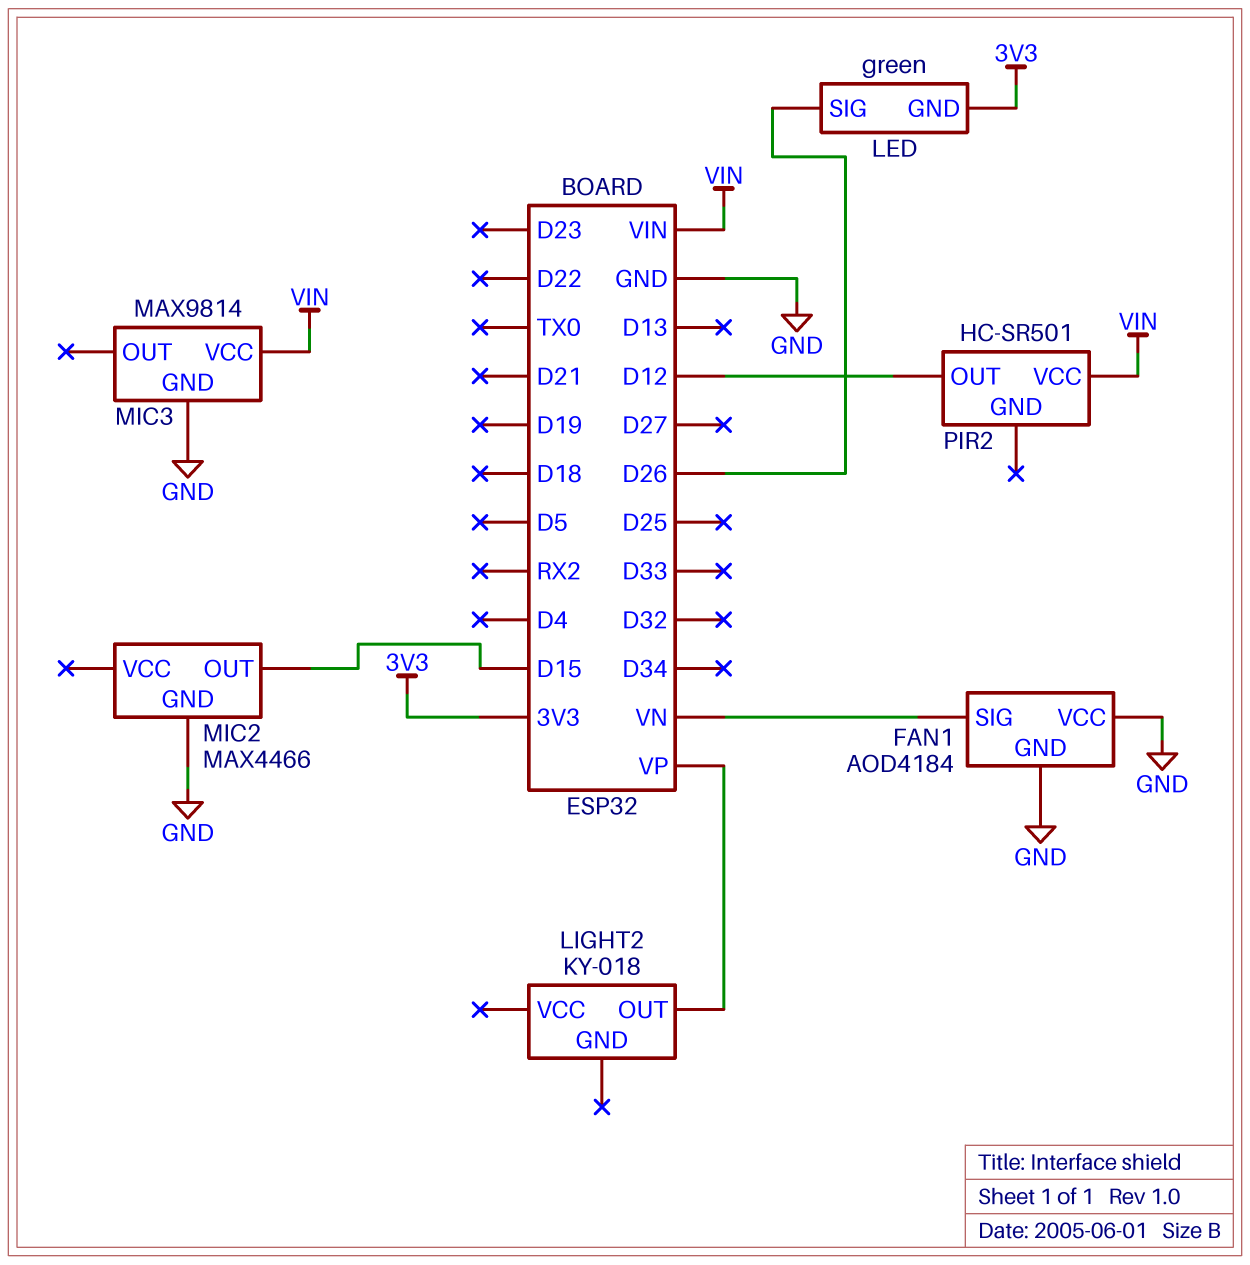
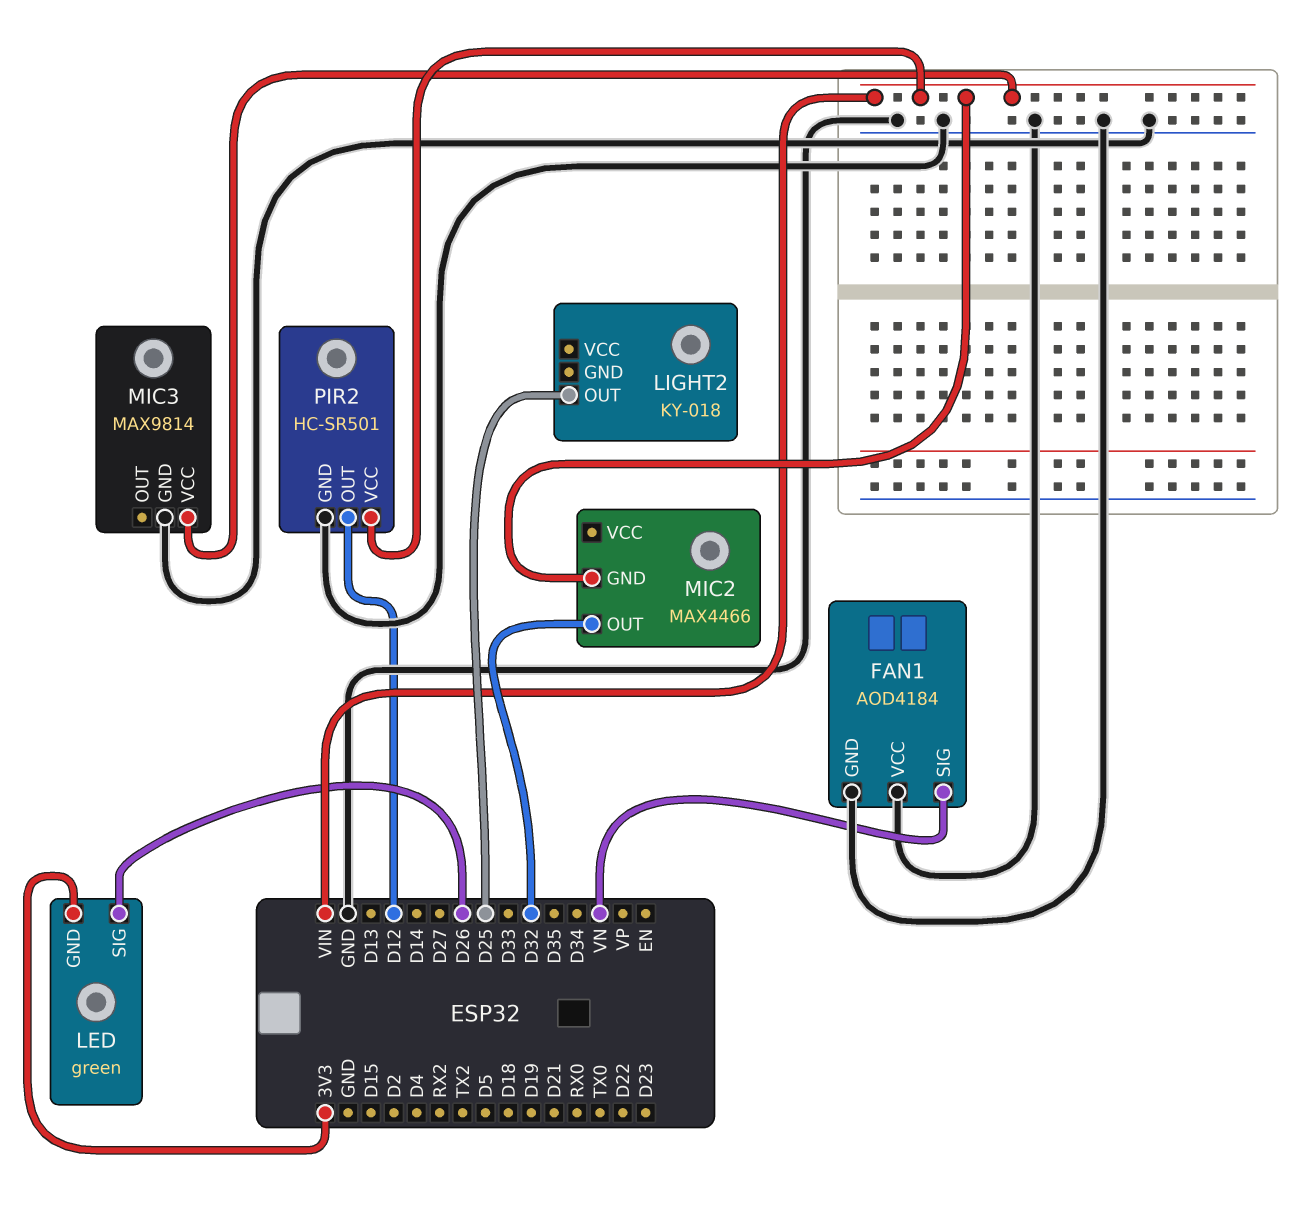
LIGHT2 pin OUT: VP -> D25
MIC2 pin GND: GND -> VIN
MIC2 pin OUT: D15 -> D32
PIR2 pin GND: none -> GND

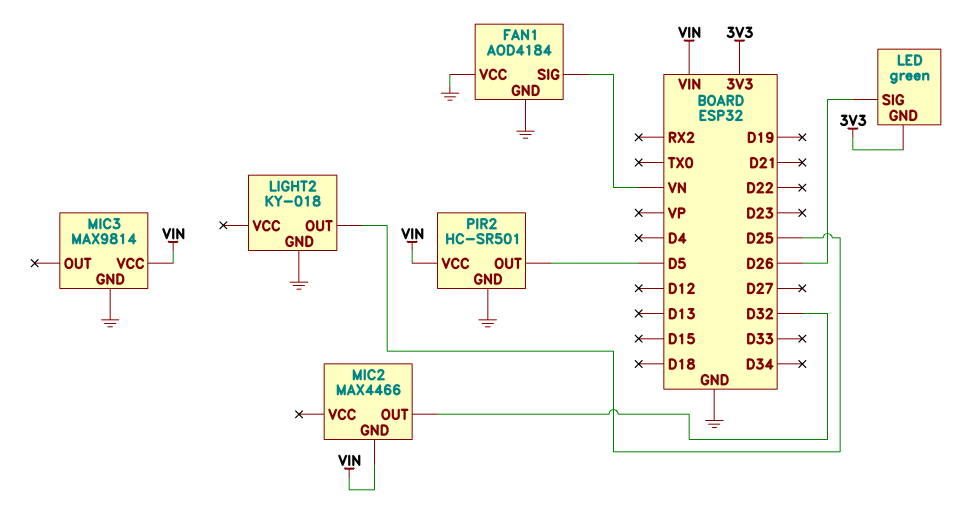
LIGHT2 pin GND: none -> GND
PIR2 pin OUT: D12 -> D5

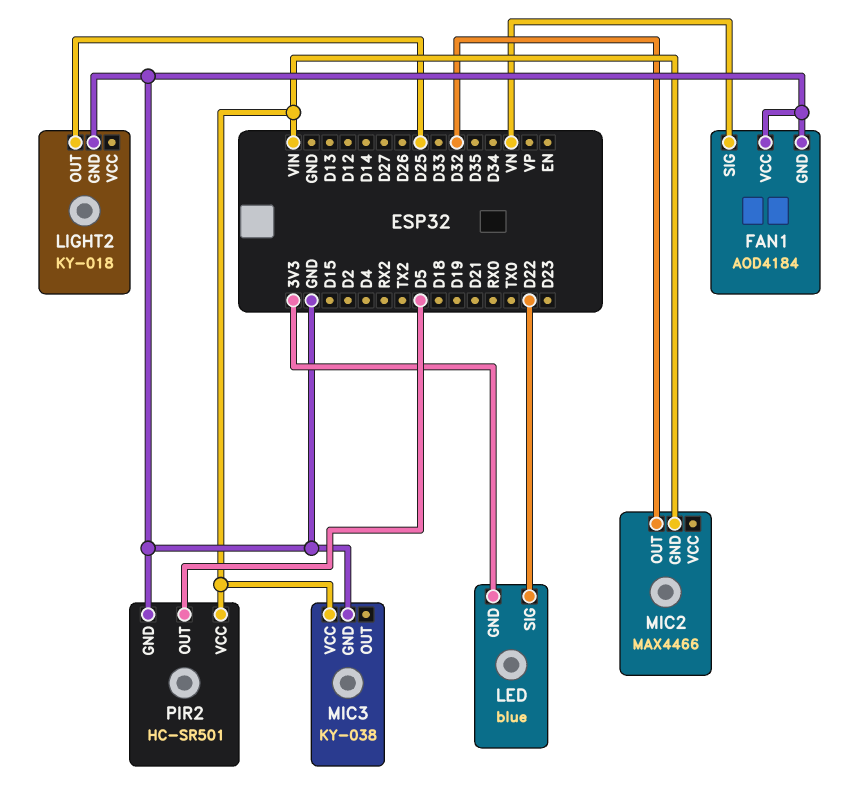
LED: green -> blue
LED pin SIG: D26 -> D22
MIC3: MAX9814 -> KY-038

